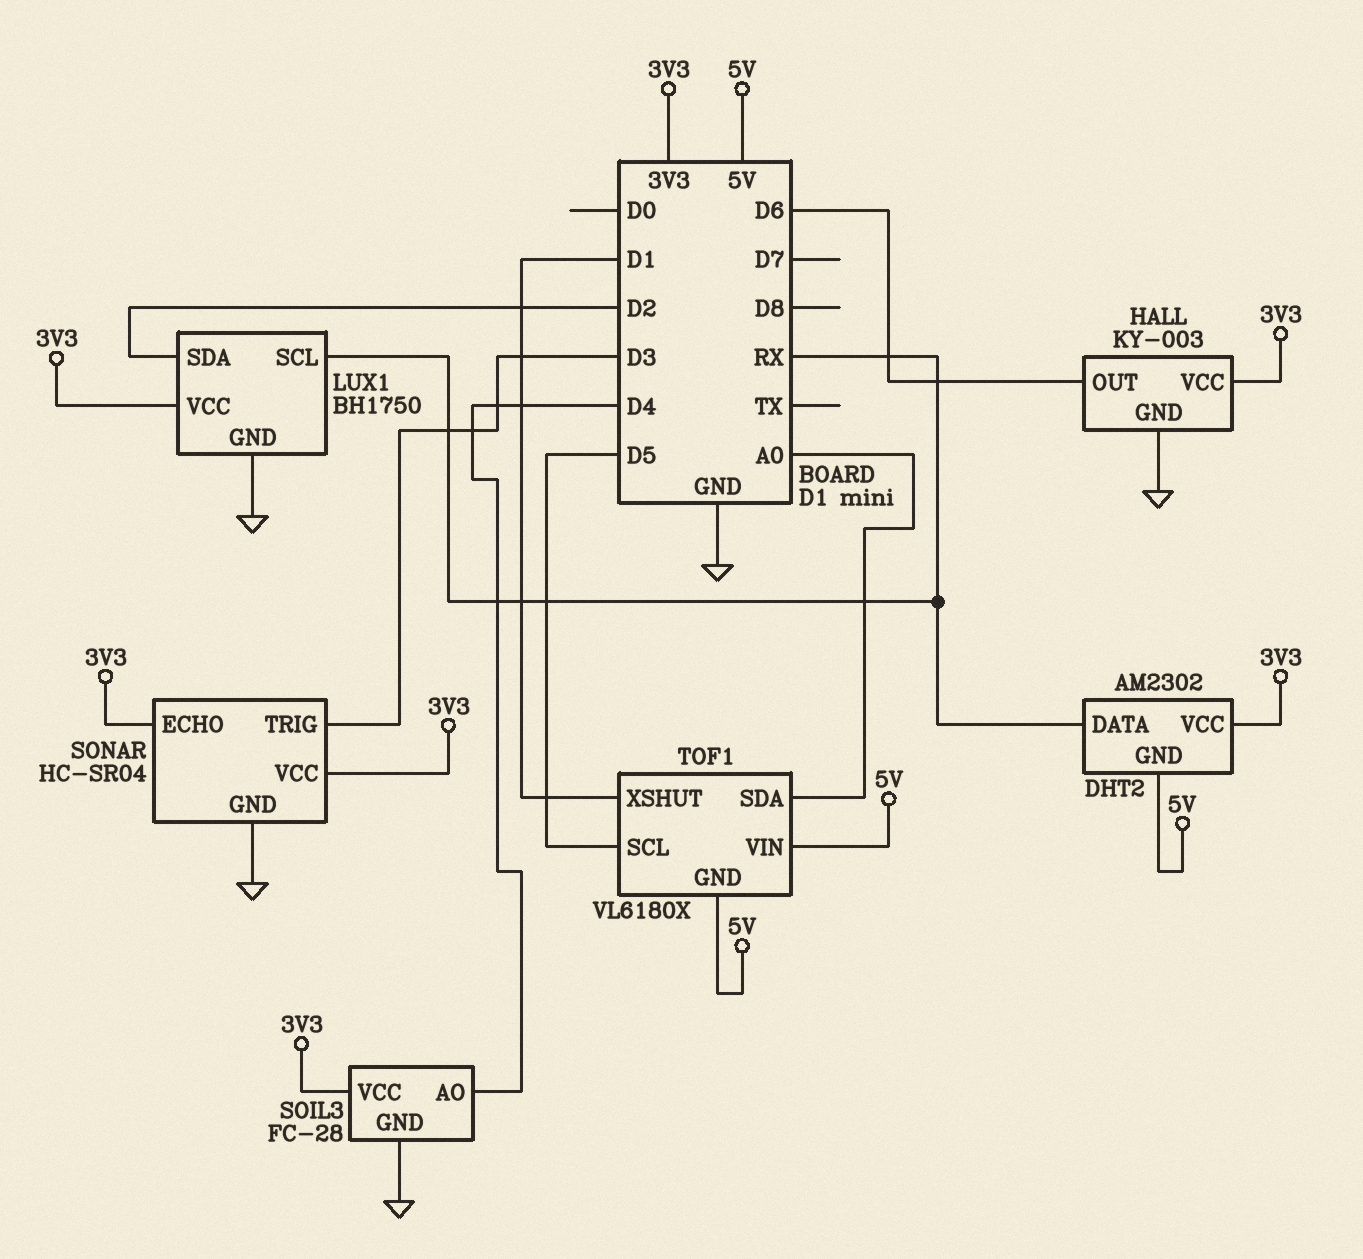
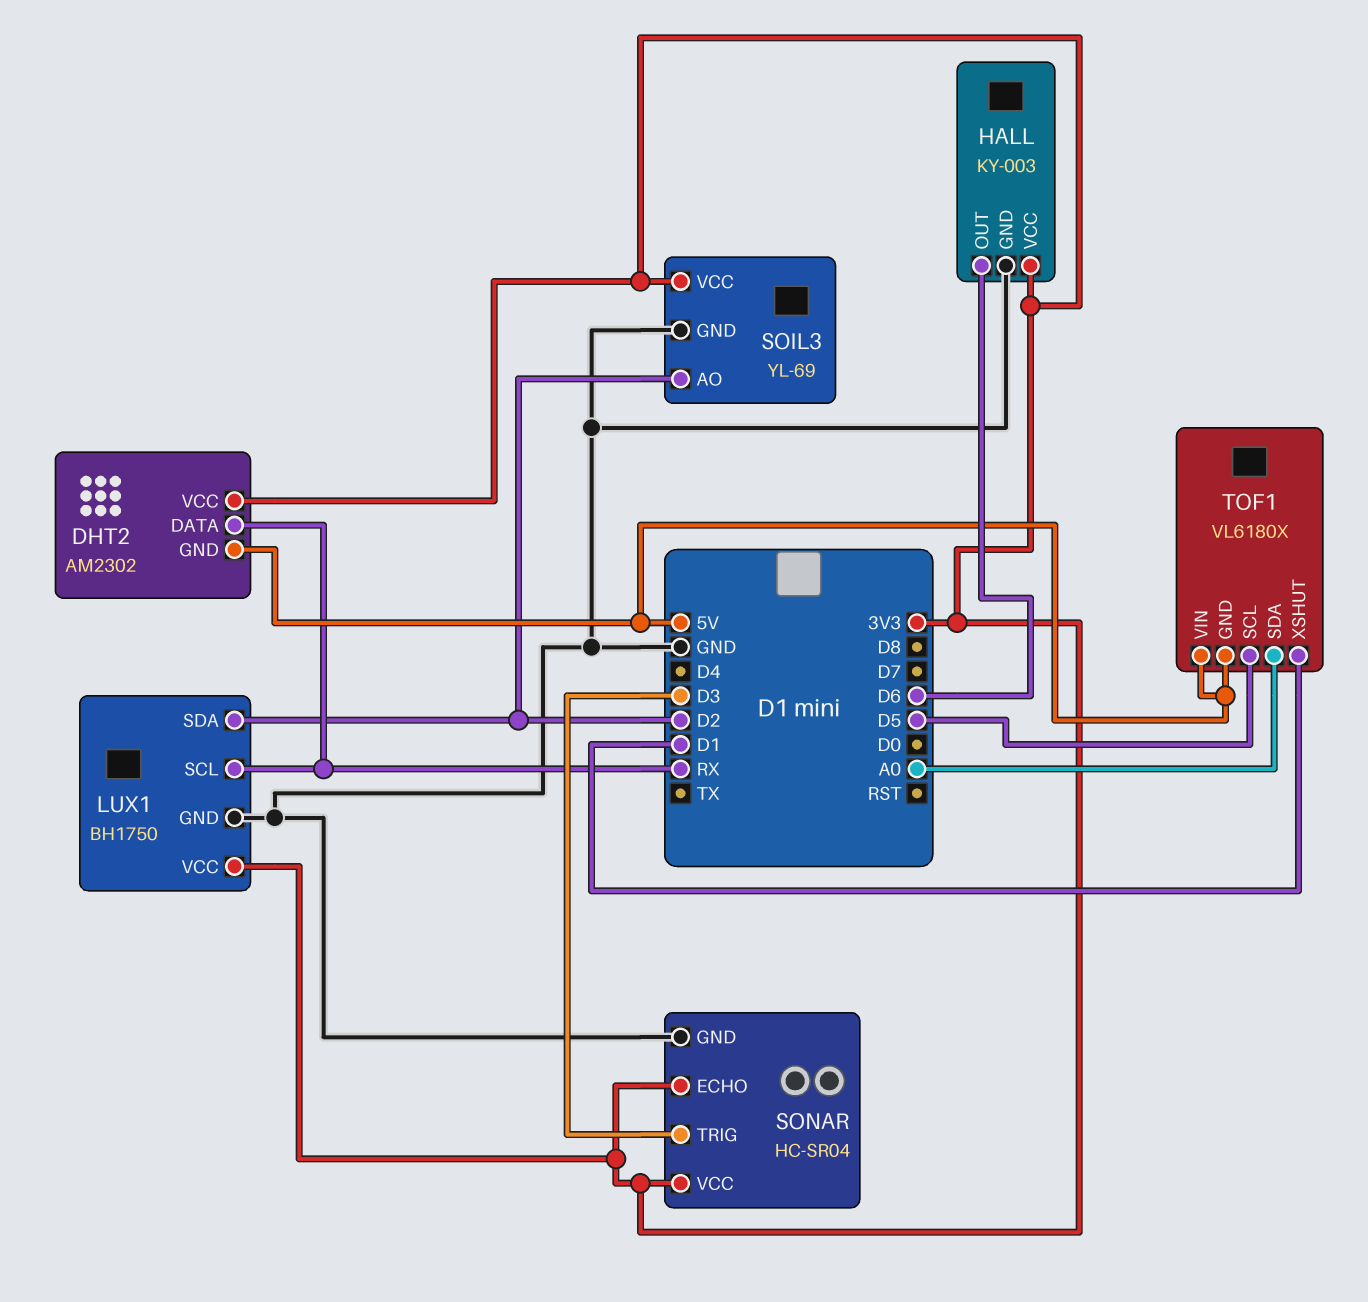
SOIL3: FC-28 -> YL-69
SOIL3 pin AO: D4 -> D2

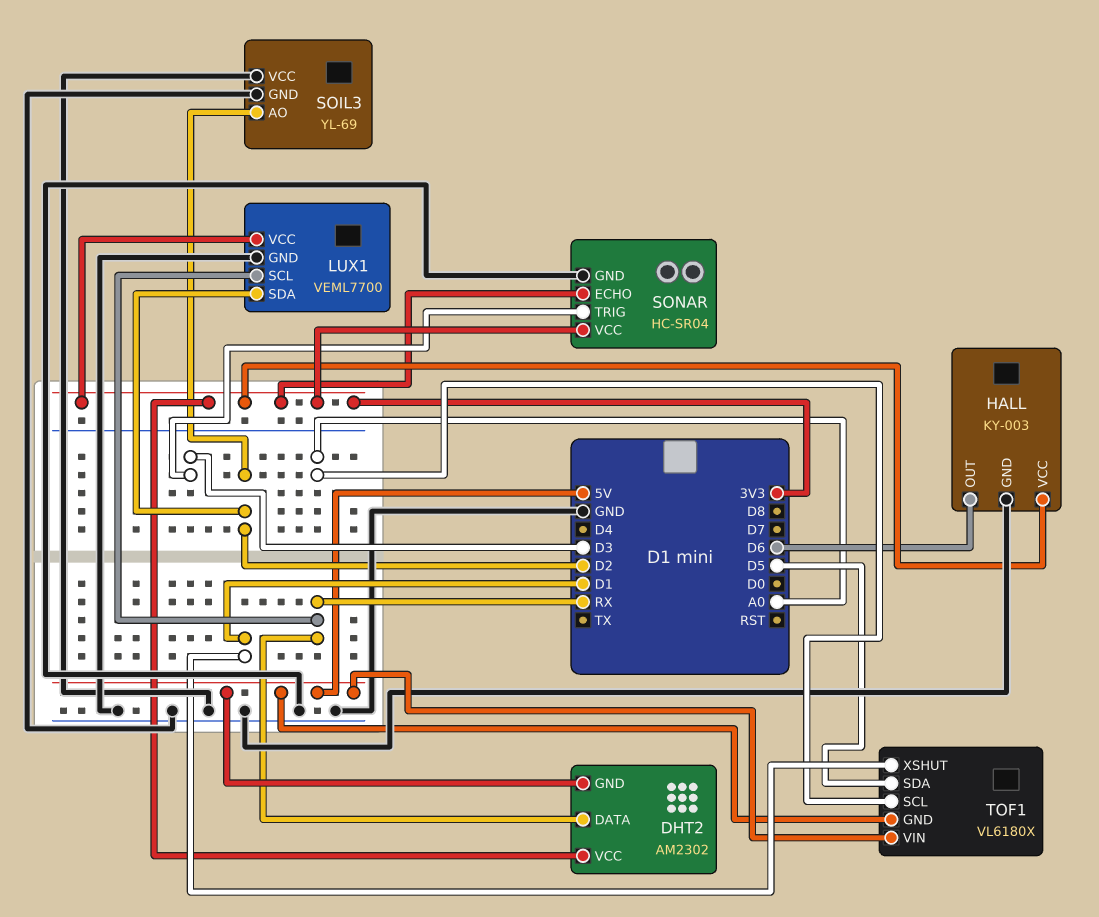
LUX1: BH1750 -> VEML7700
SOIL3 pin VCC: 3V3 -> GND
TOF1 pin SCL: D5 -> A0
TOF1 pin SDA: A0 -> D5

